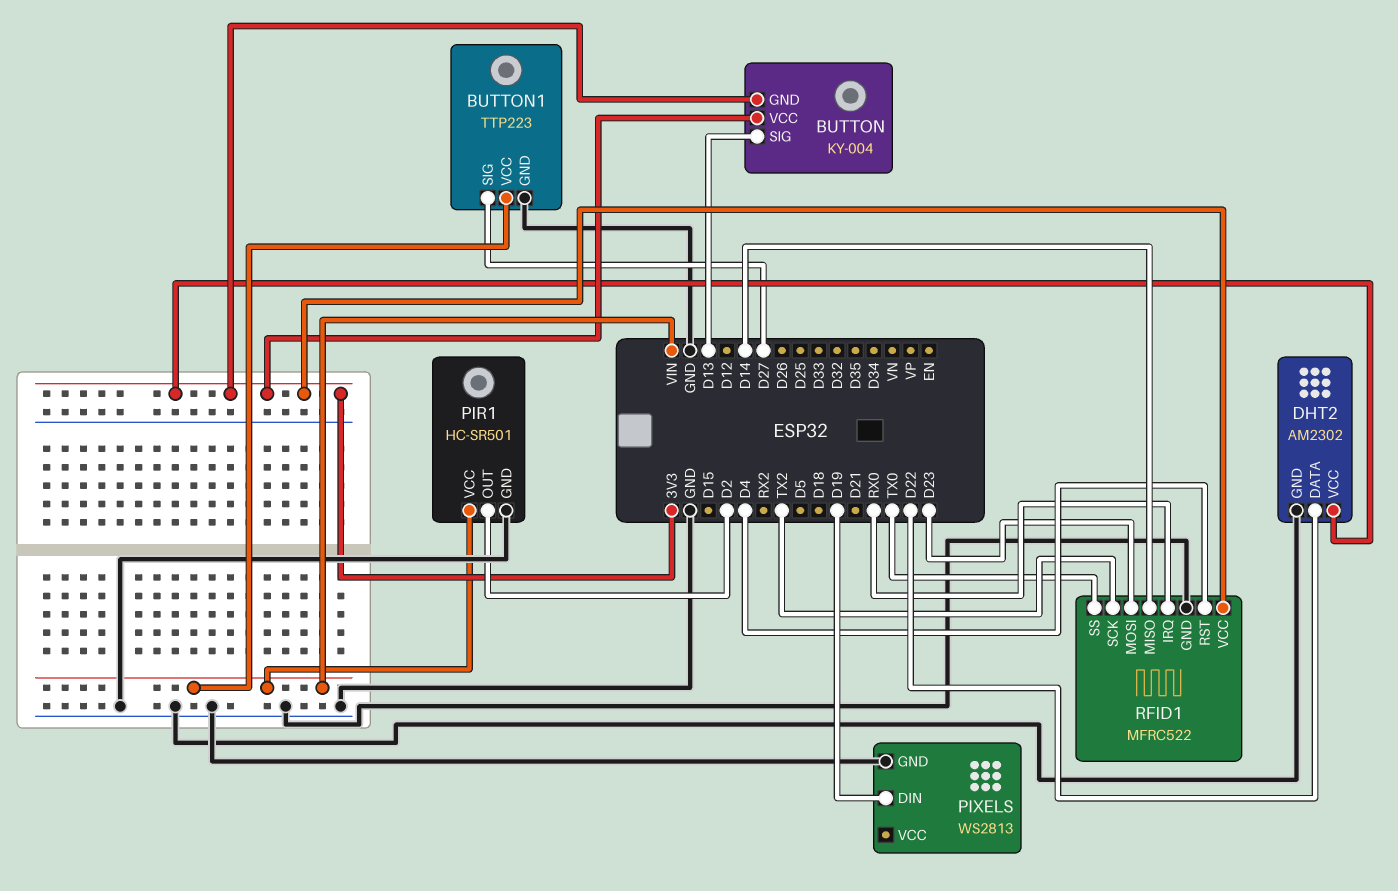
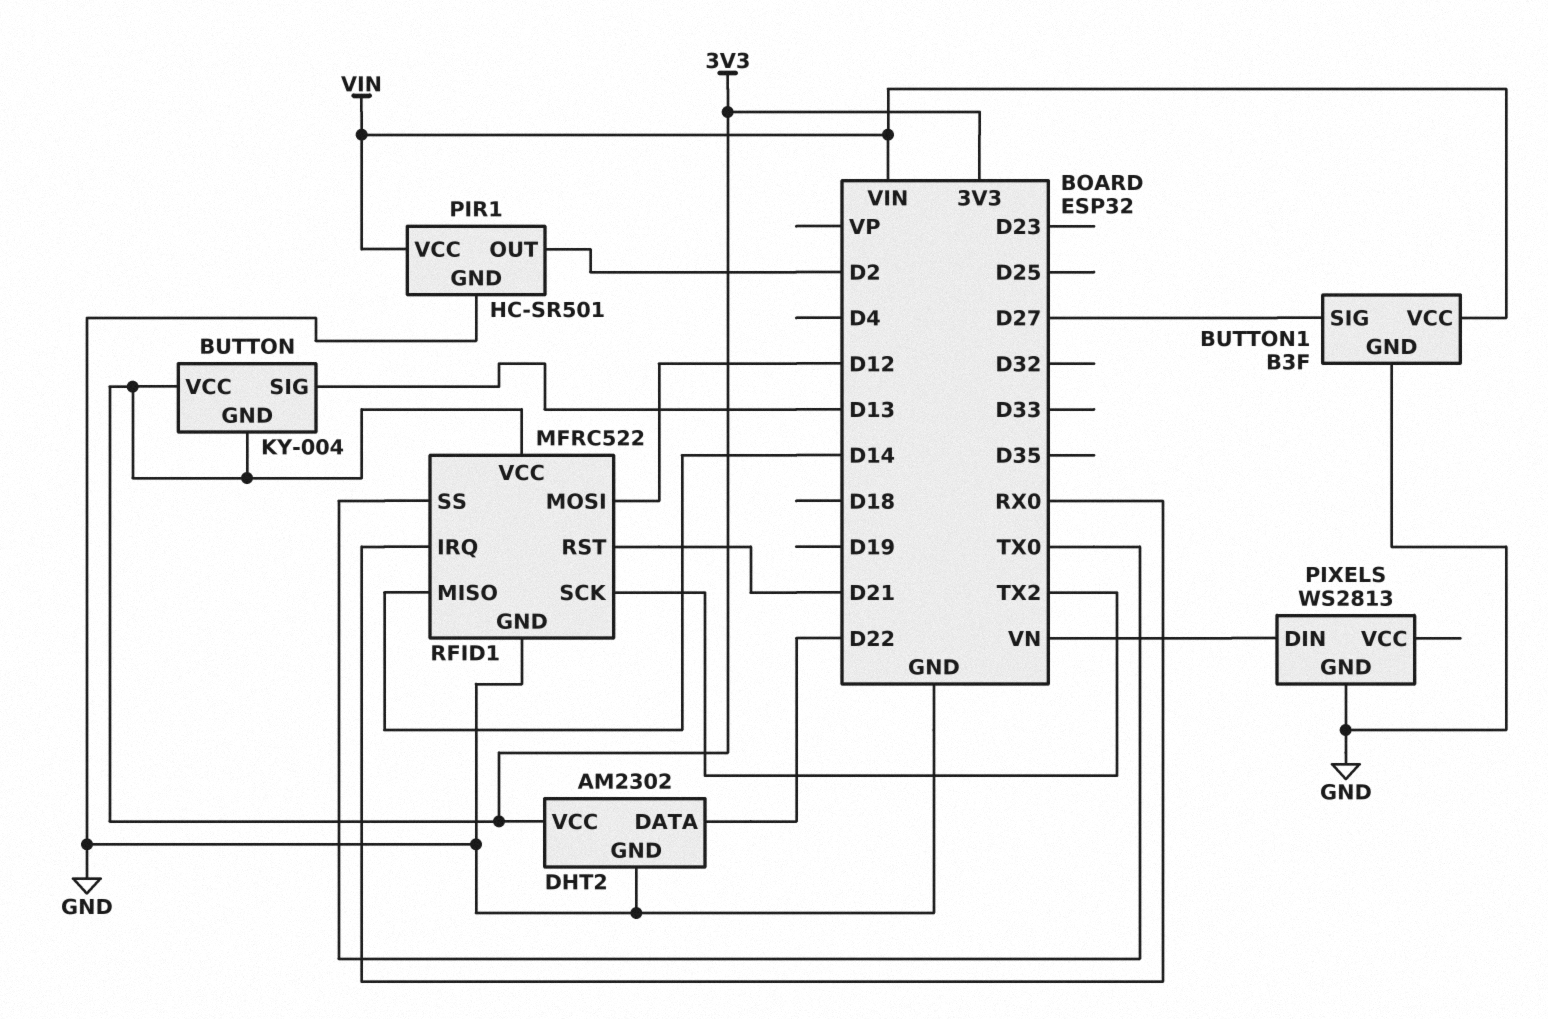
BUTTON1: TTP223 -> B3F
PIXELS pin DIN: D19 -> VN
RFID1 pin MOSI: D23 -> D12
RFID1 pin RST: D4 -> D21

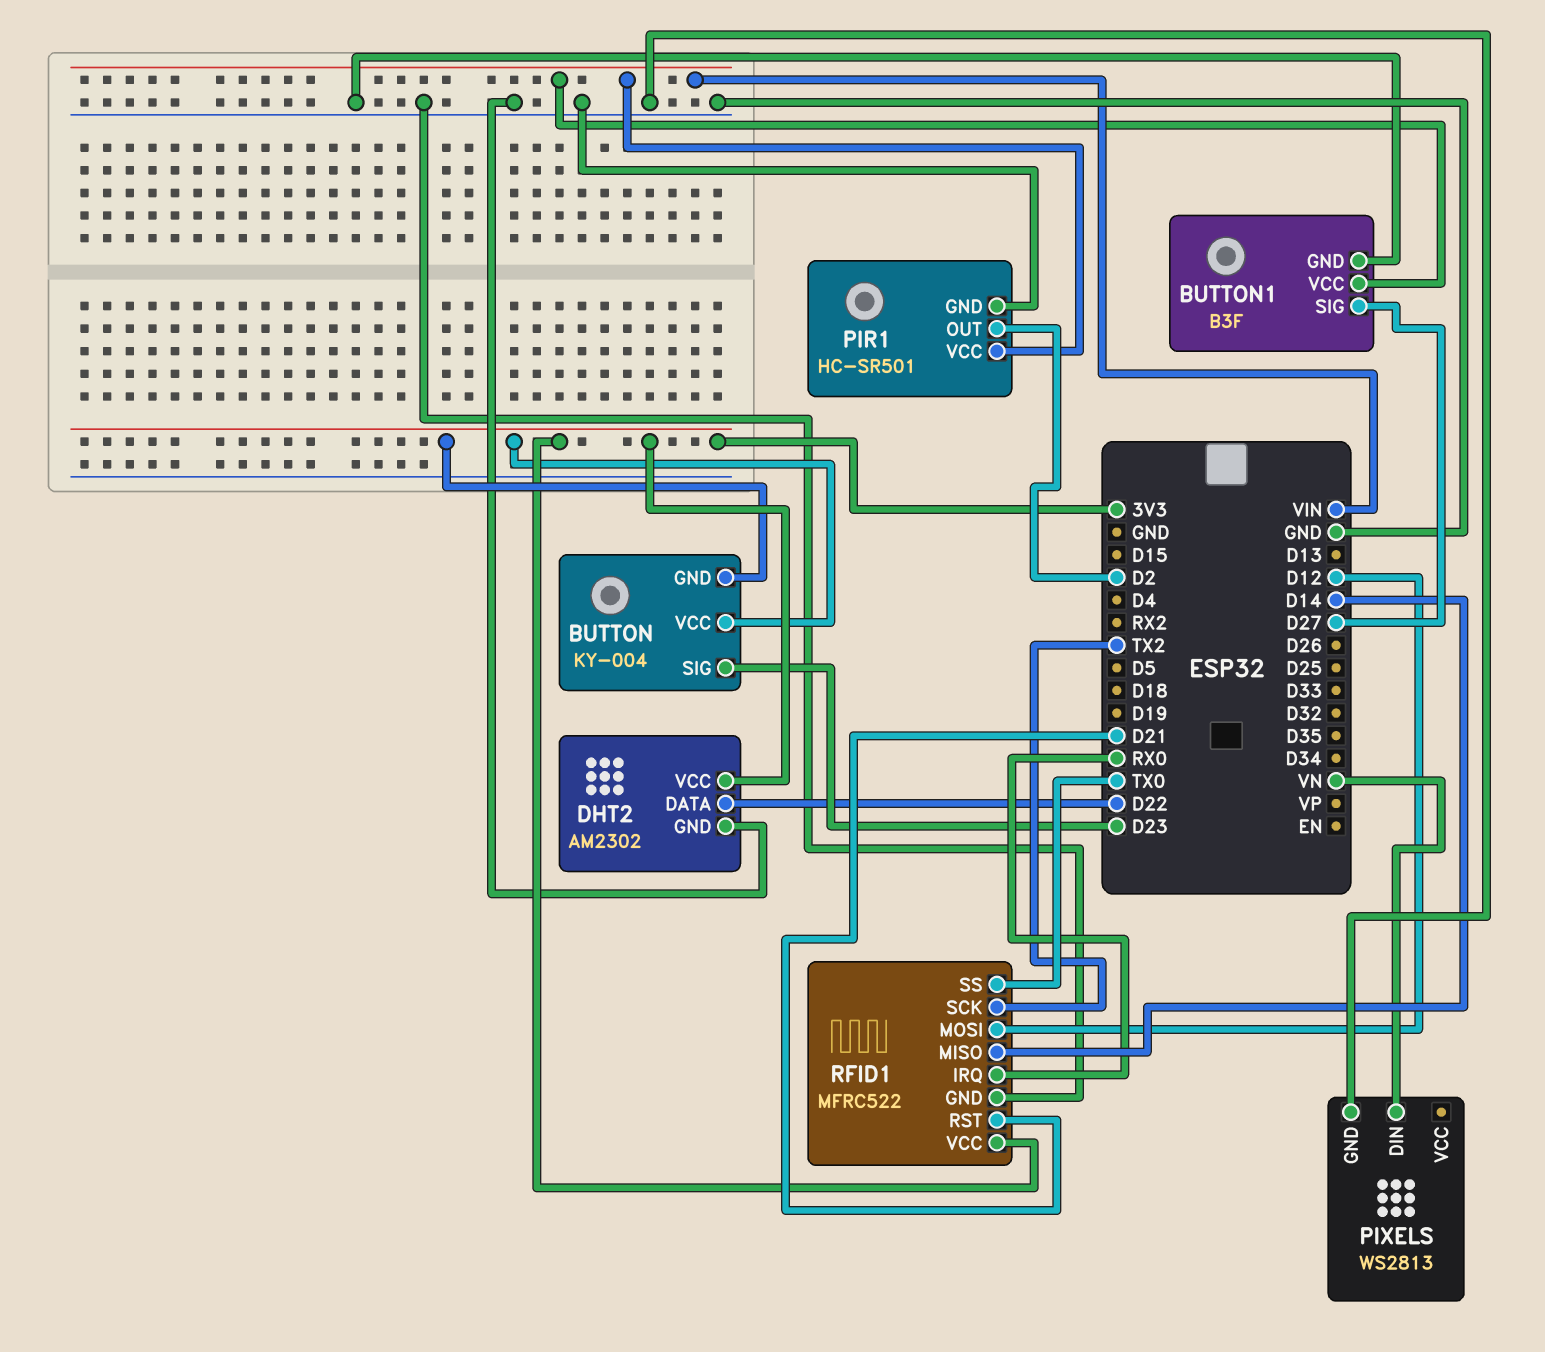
BUTTON pin SIG: D13 -> D23

